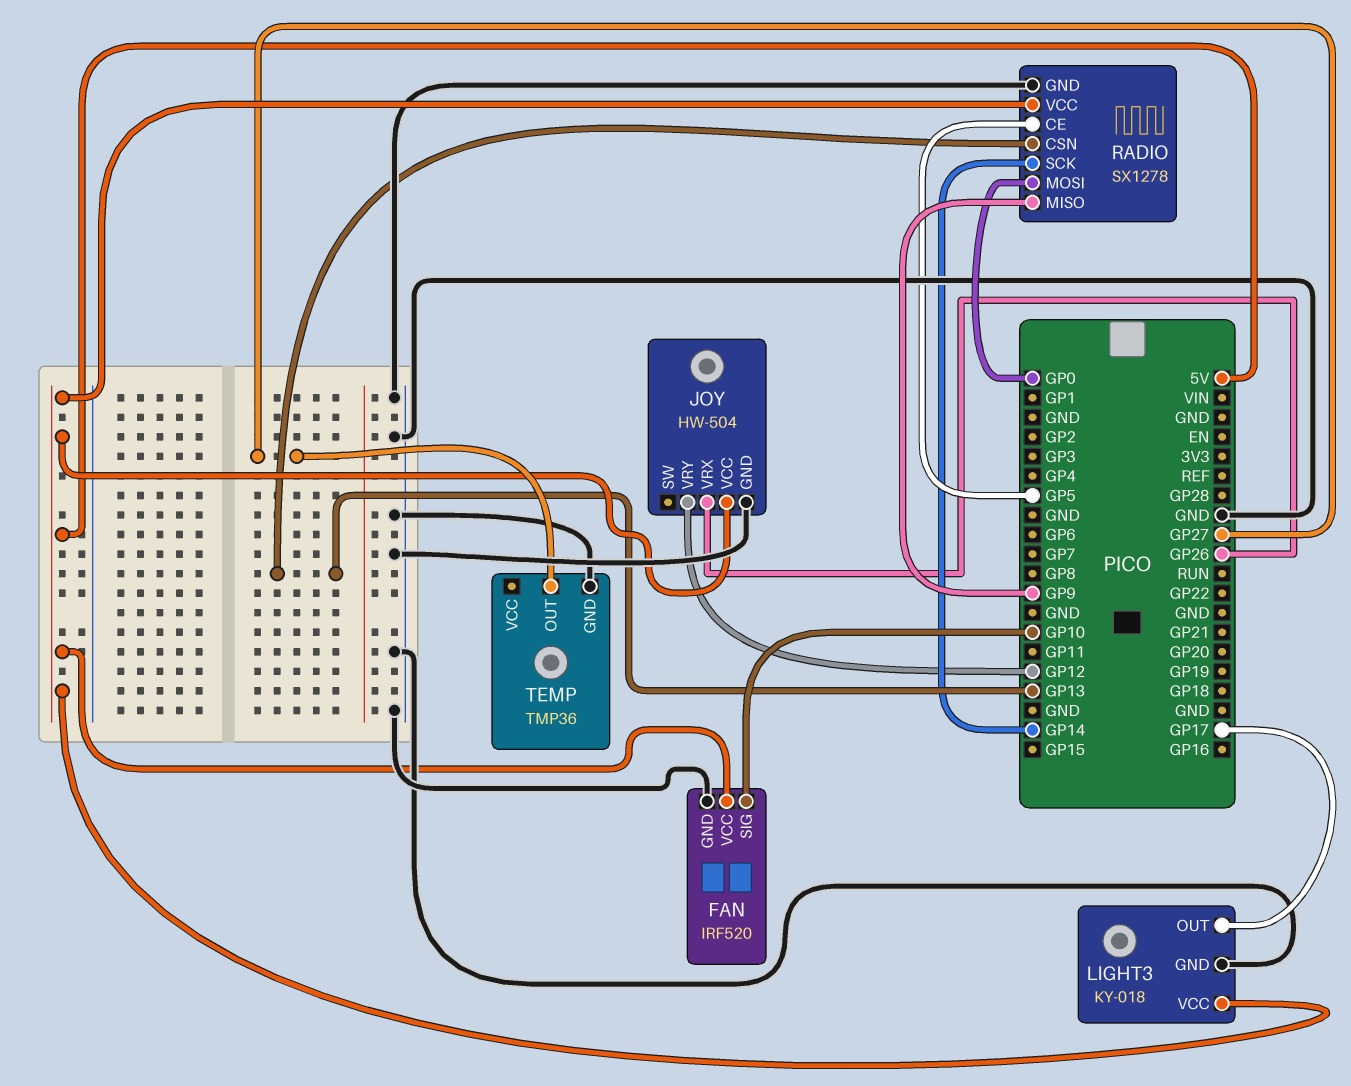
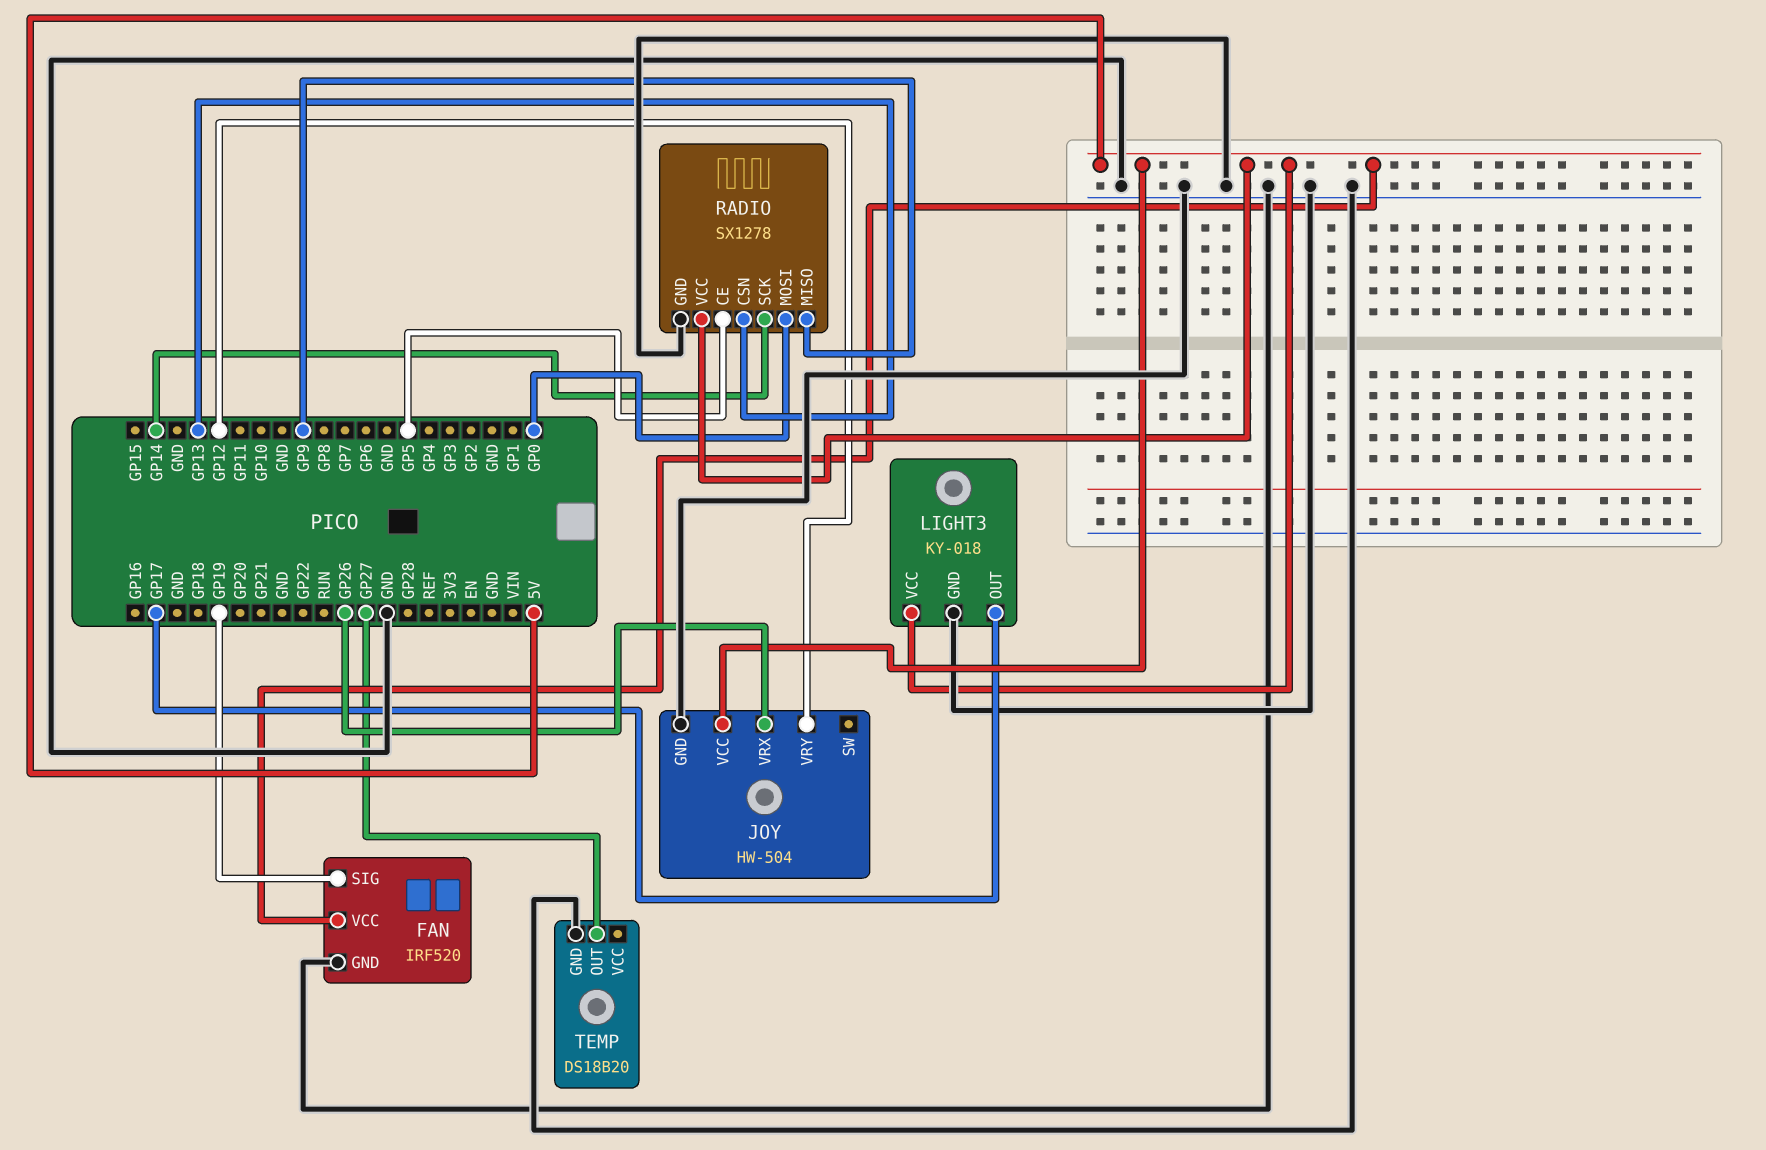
FAN pin SIG: GP10 -> GP19
TEMP: TMP36 -> DS18B20

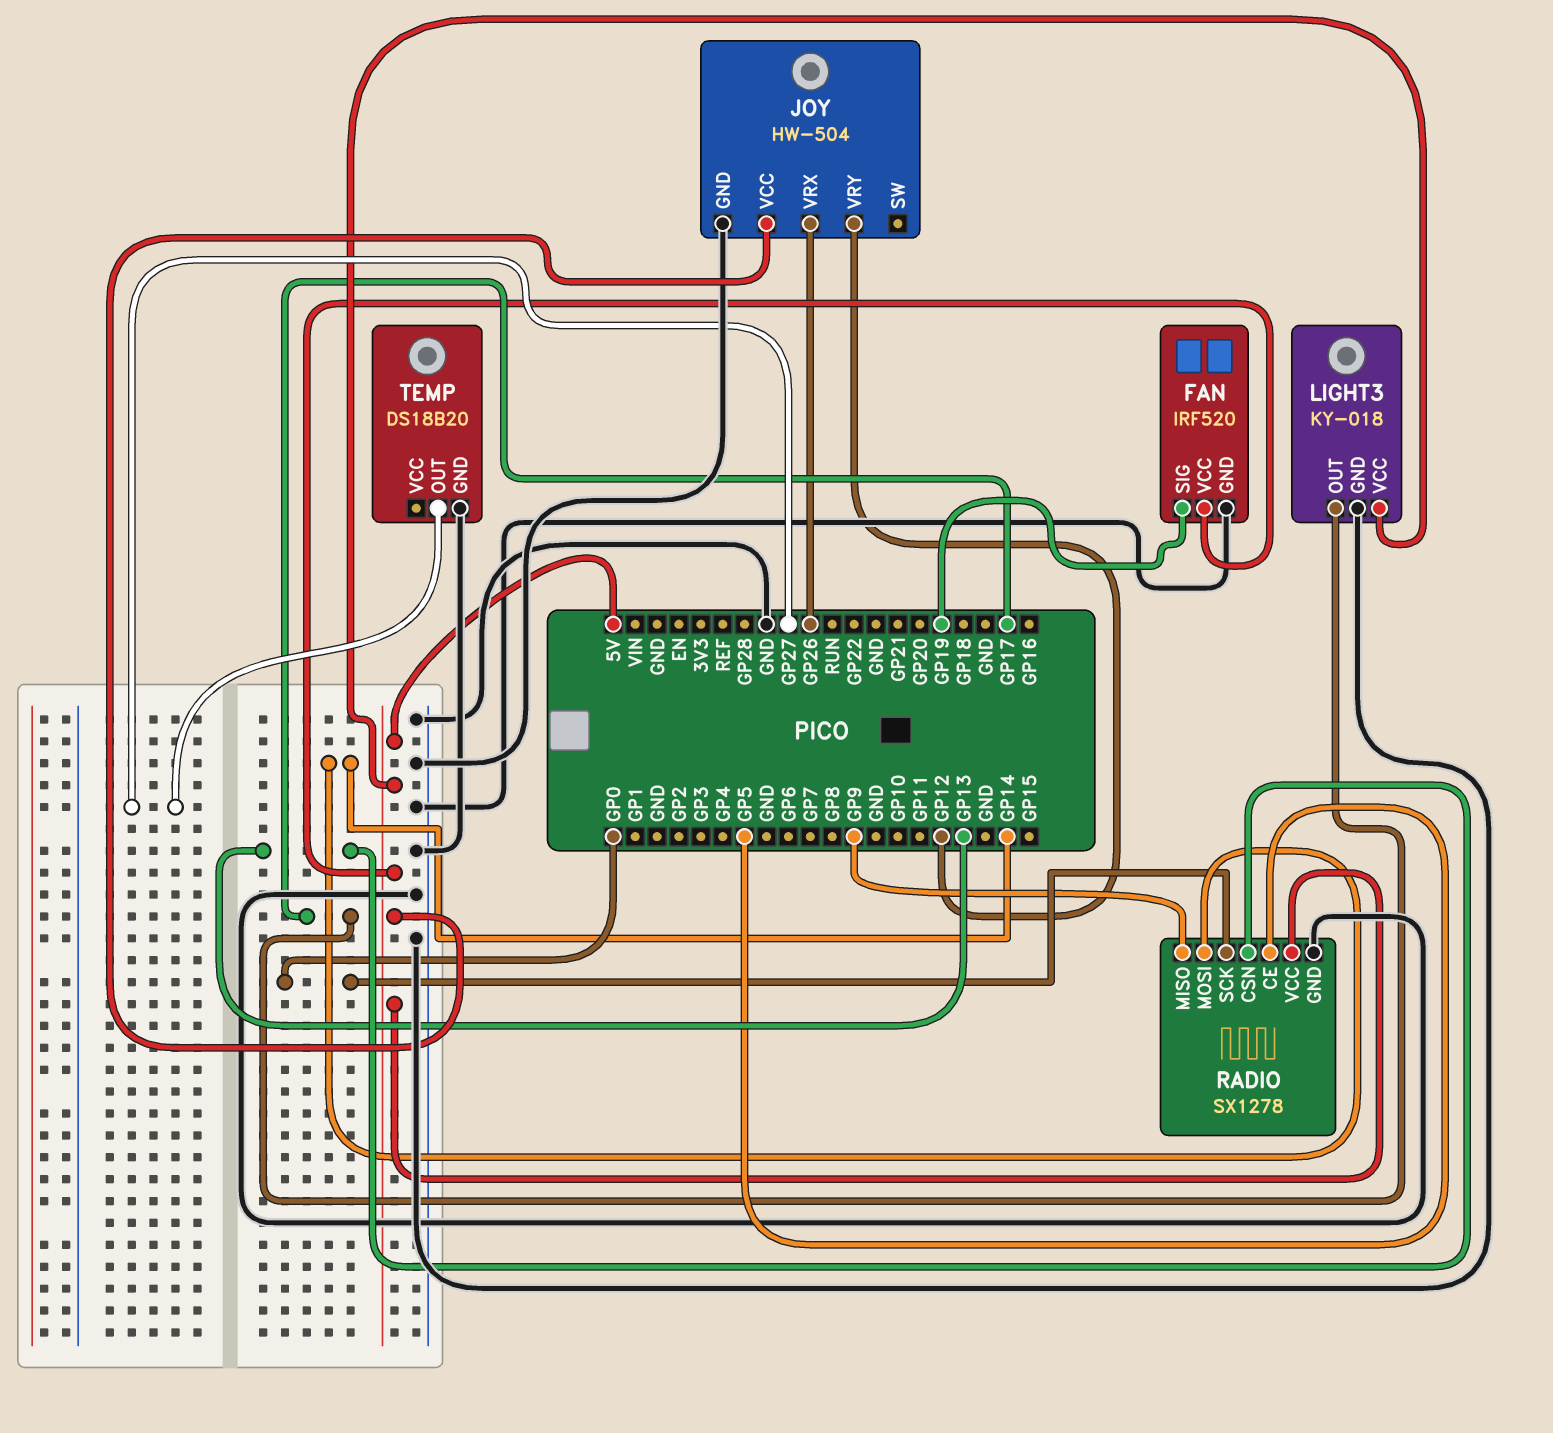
RADIO pin MOSI: GP0 -> GP14
RADIO pin SCK: GP14 -> GP0

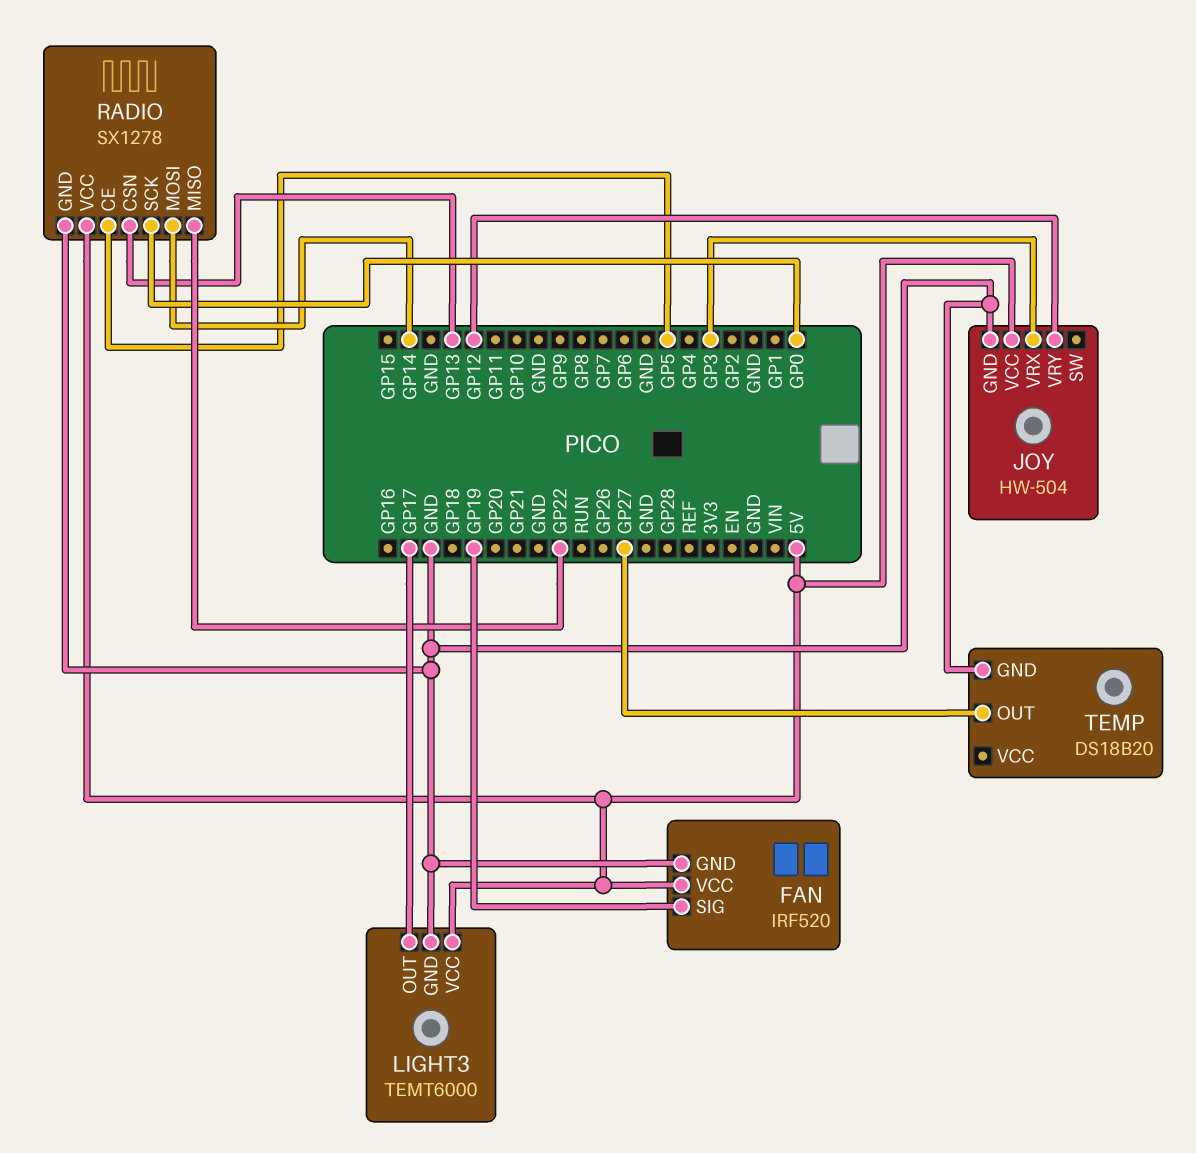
JOY pin VRX: GP26 -> GP3
LIGHT3: KY-018 -> TEMT6000
RADIO pin MISO: GP9 -> GP22

